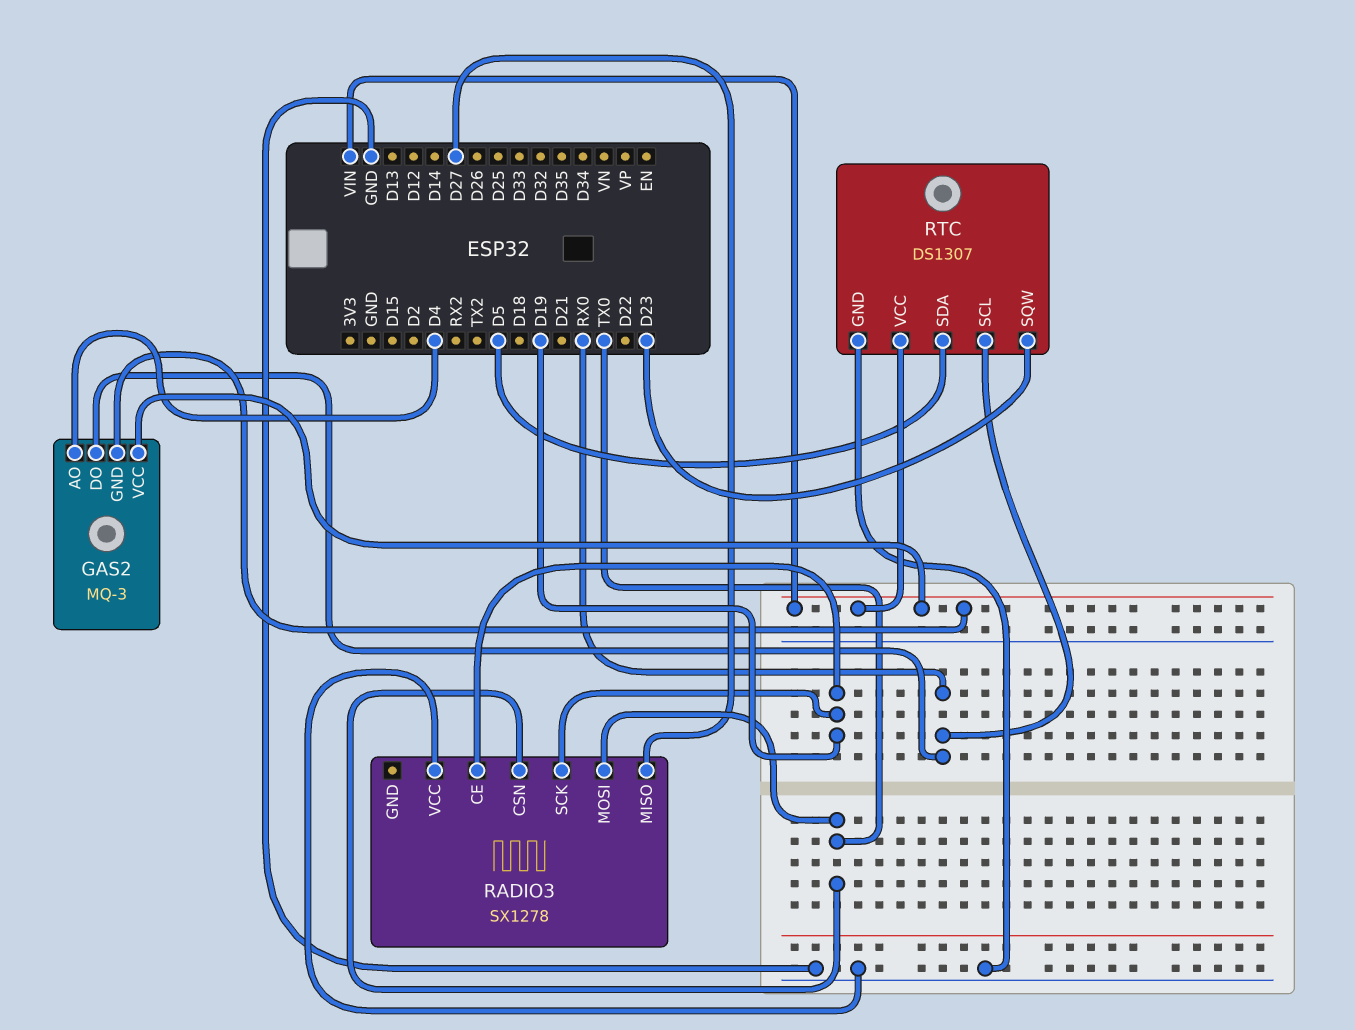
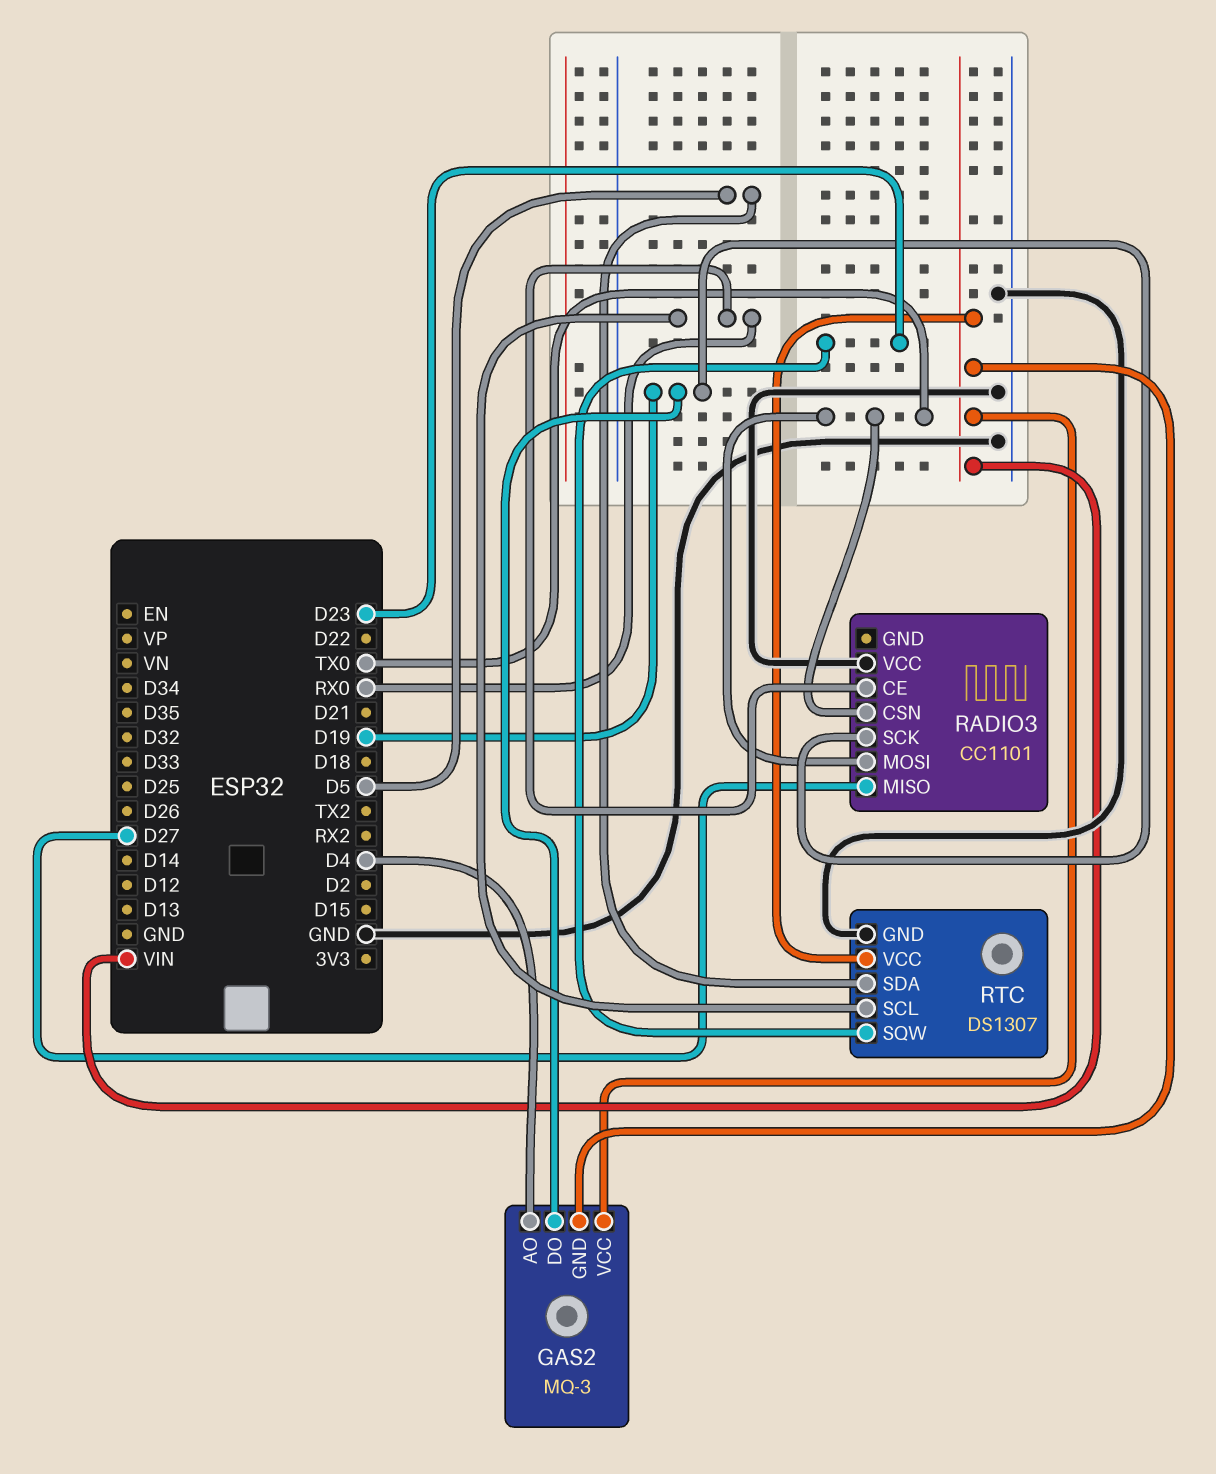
GAS2 pin DO: RX0 -> D19
RADIO3: SX1278 -> CC1101
RADIO3 pin CE: D19 -> RX0

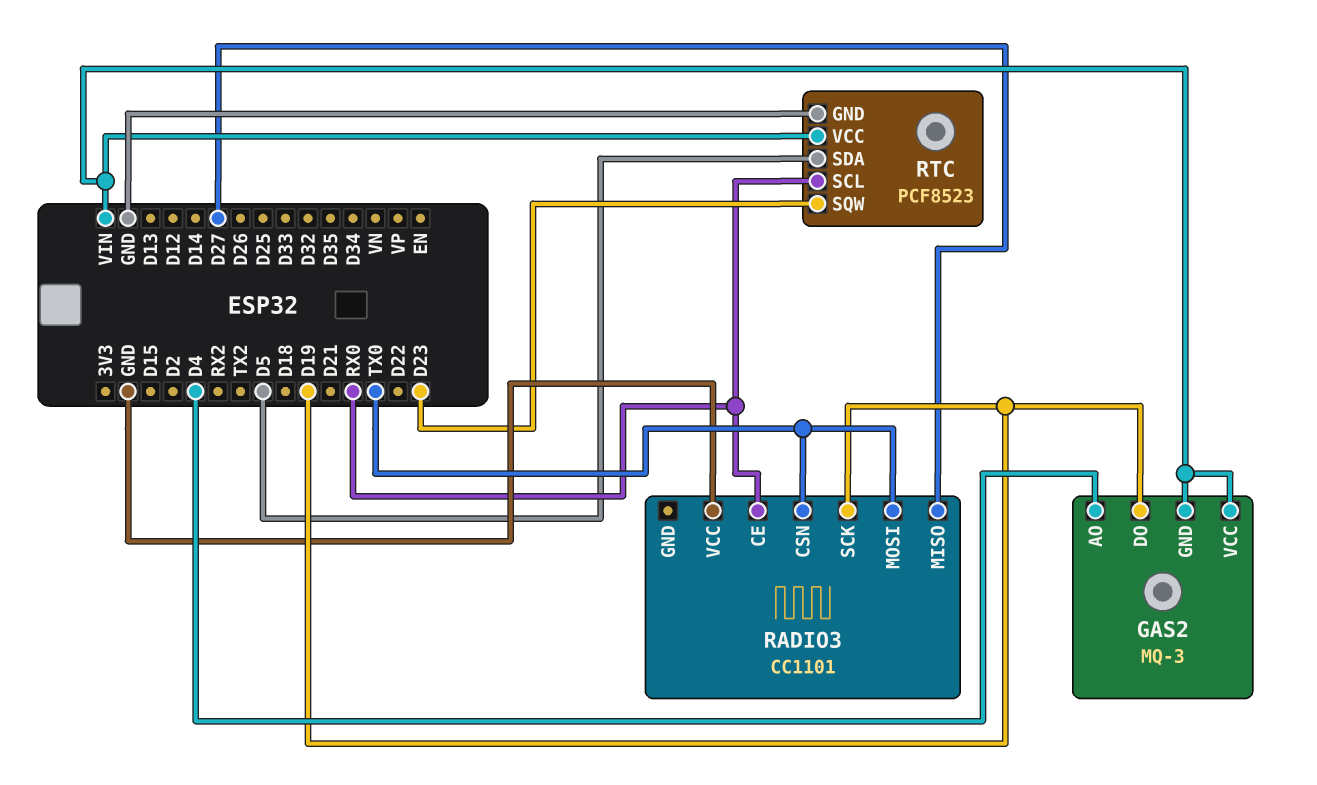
RTC: DS1307 -> PCF8523

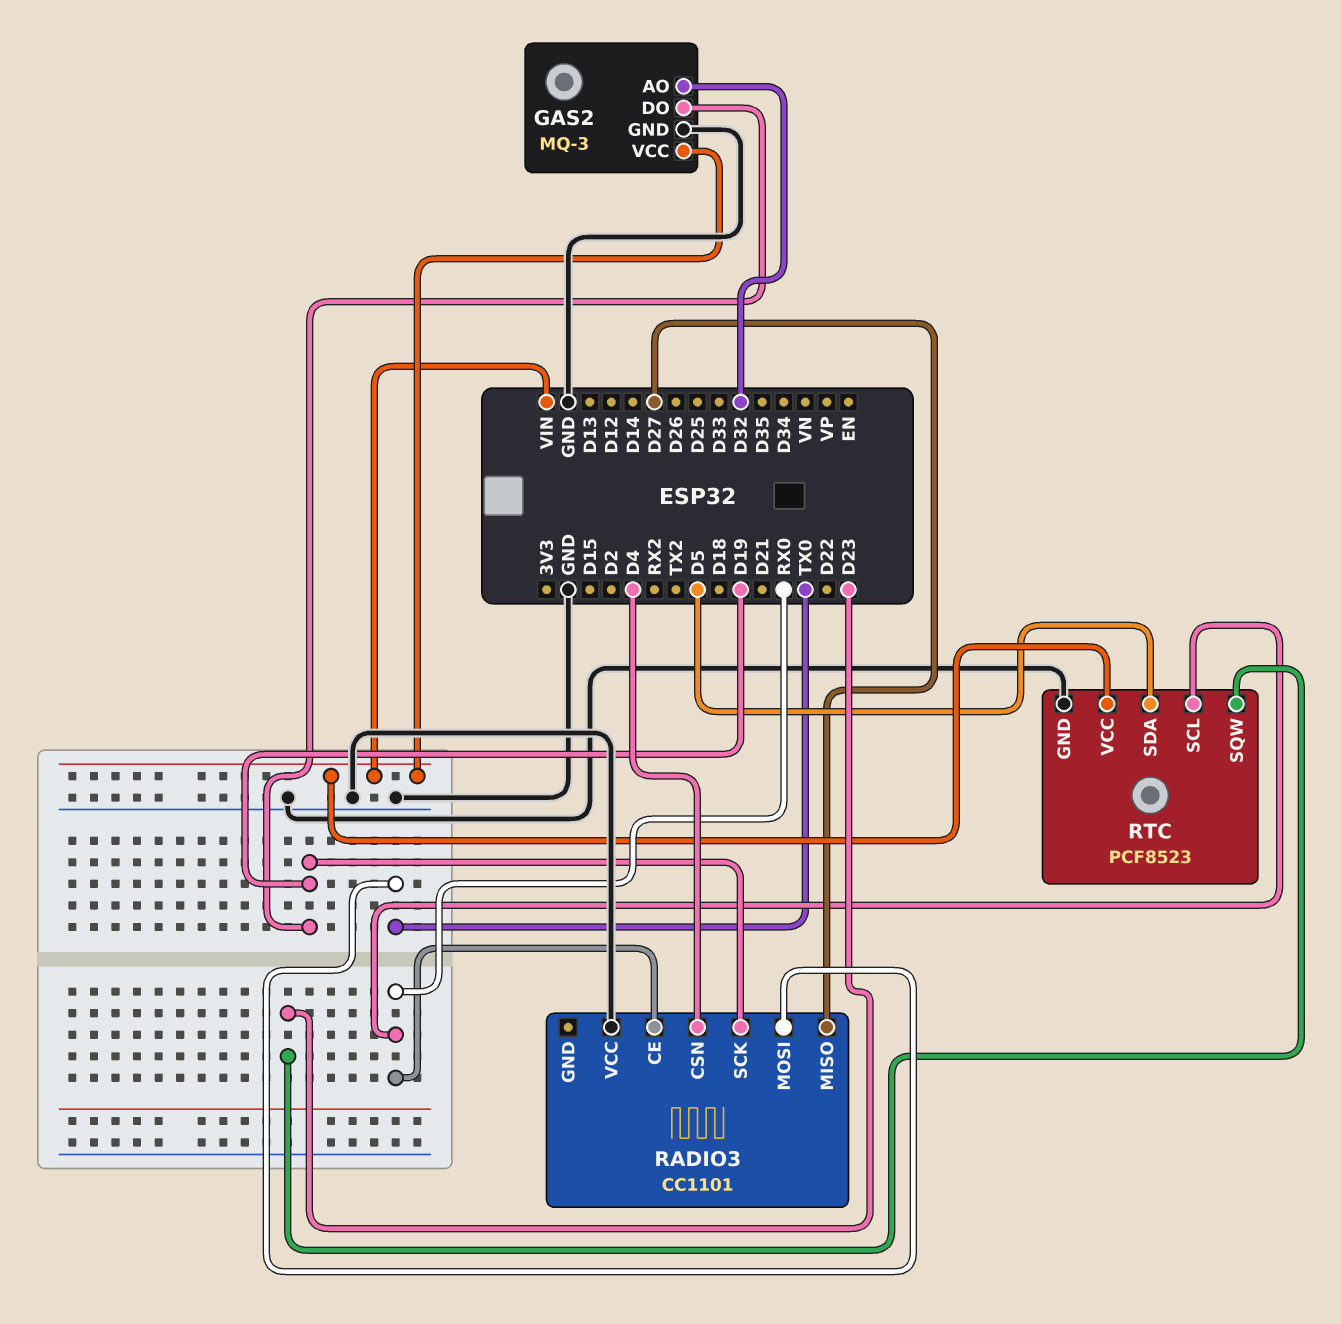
GAS2 pin AO: D4 -> D32
GAS2 pin GND: VIN -> GND
RADIO3 pin CSN: TX0 -> D4

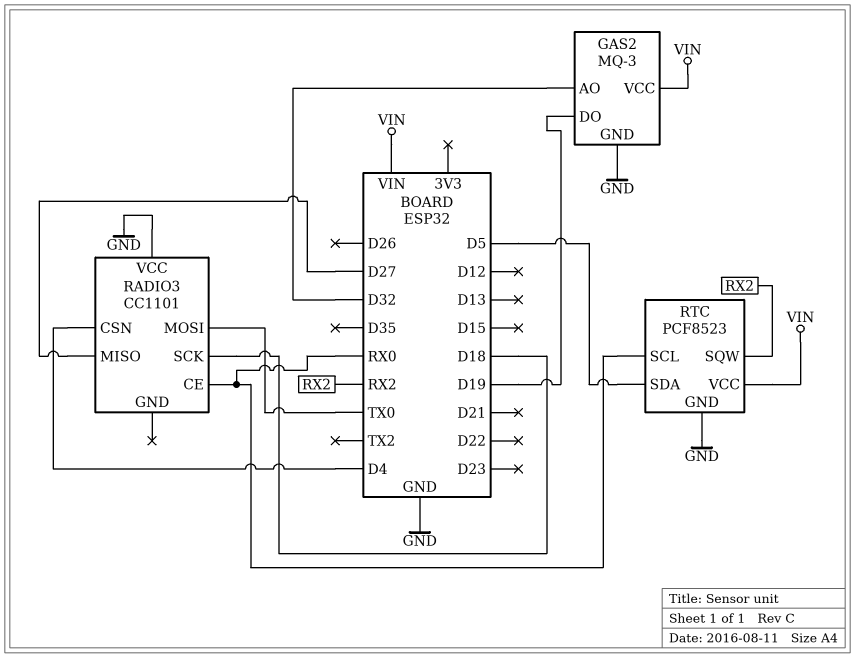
RADIO3 pin SCK: D19 -> D18
RTC pin SQW: D23 -> RX2

